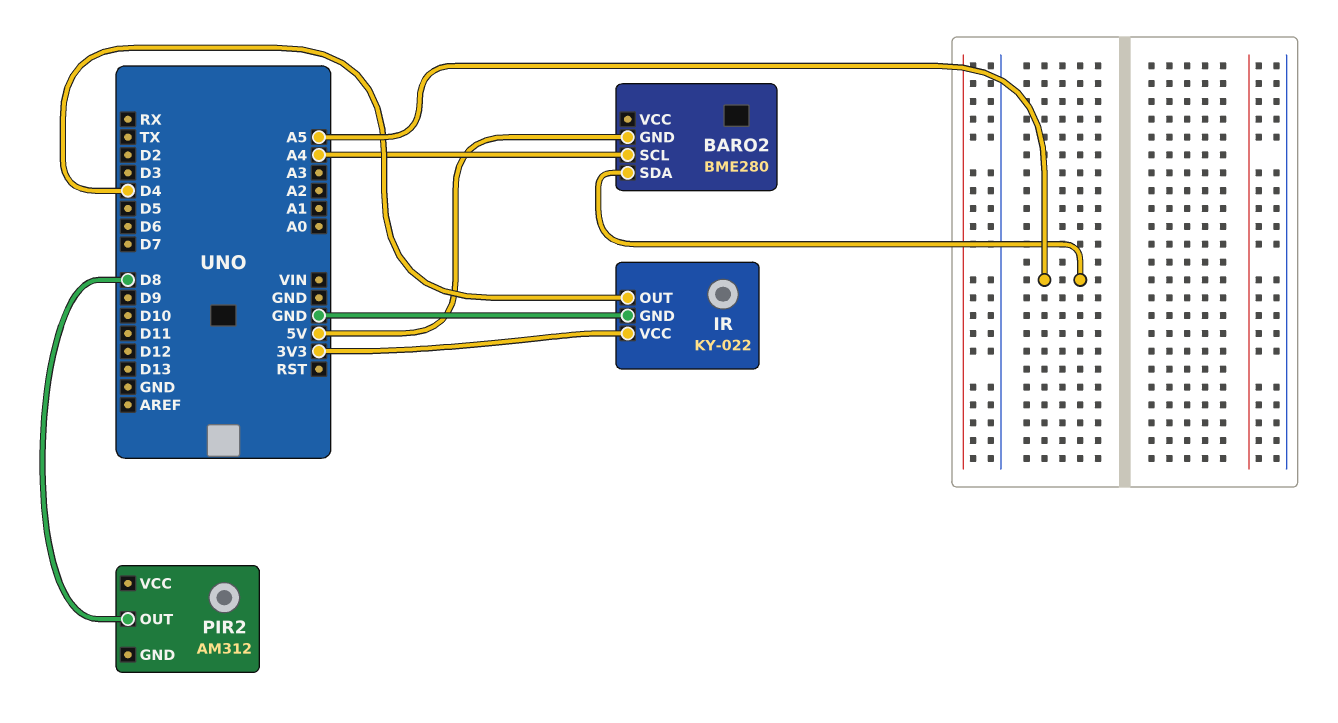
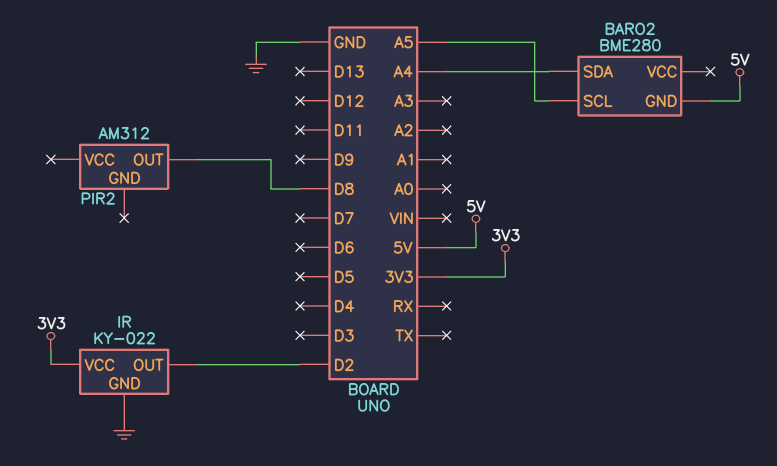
BARO2 pin SCL: A4 -> A5
BARO2 pin SDA: A5 -> A4
IR pin OUT: D4 -> D2

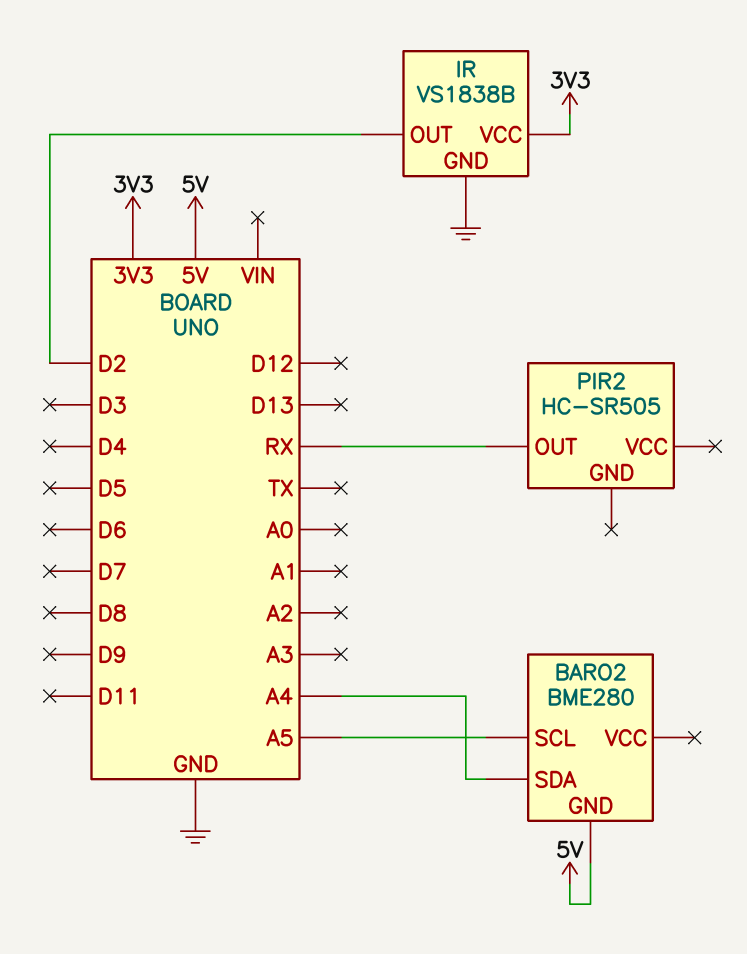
IR: KY-022 -> VS1838B
PIR2: AM312 -> HC-SR505
PIR2 pin OUT: D8 -> RX

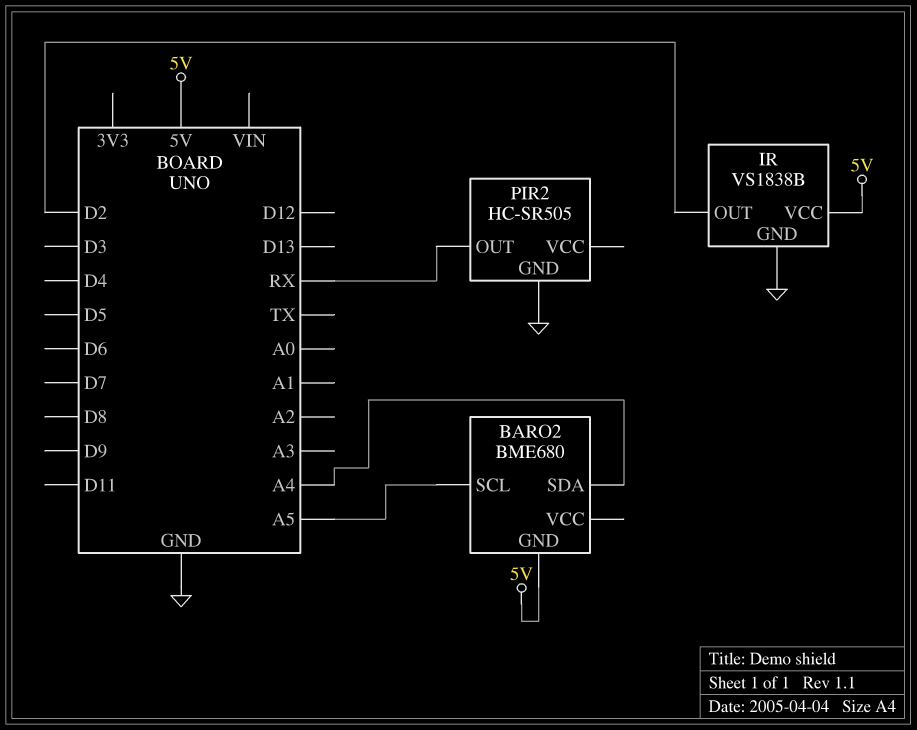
BARO2: BME280 -> BME680
IR pin VCC: 3V3 -> 5V
PIR2 pin GND: none -> GND

